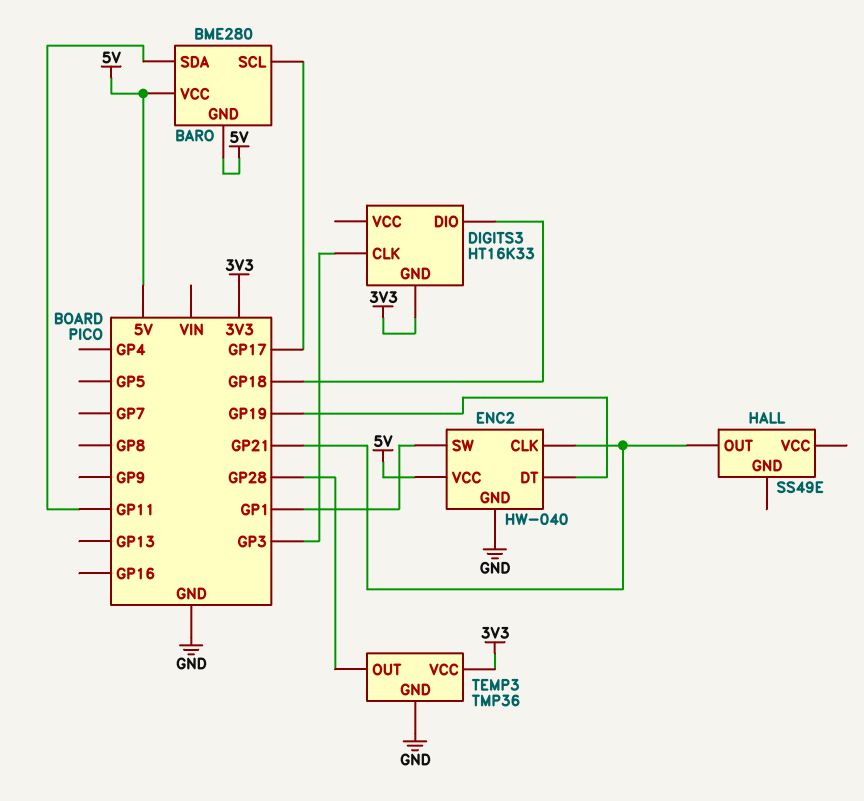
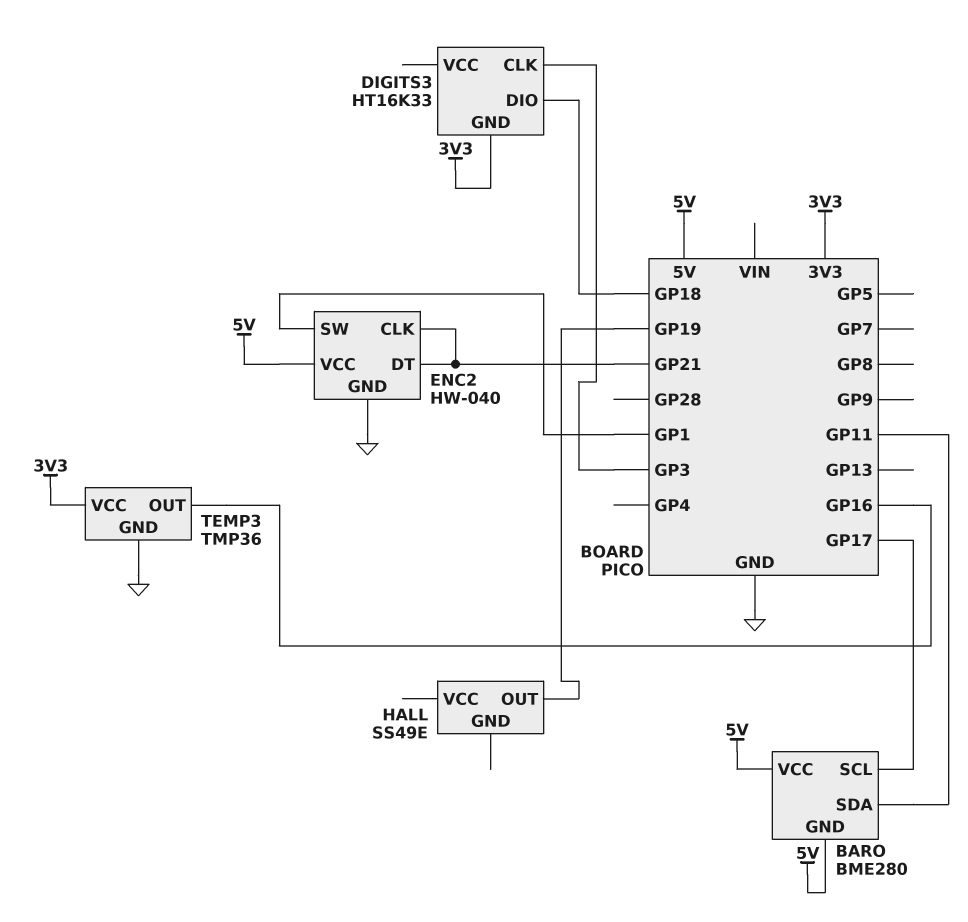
ENC2 pin DT: GP19 -> GP21
HALL pin OUT: GP21 -> GP19
TEMP3 pin OUT: GP28 -> GP16

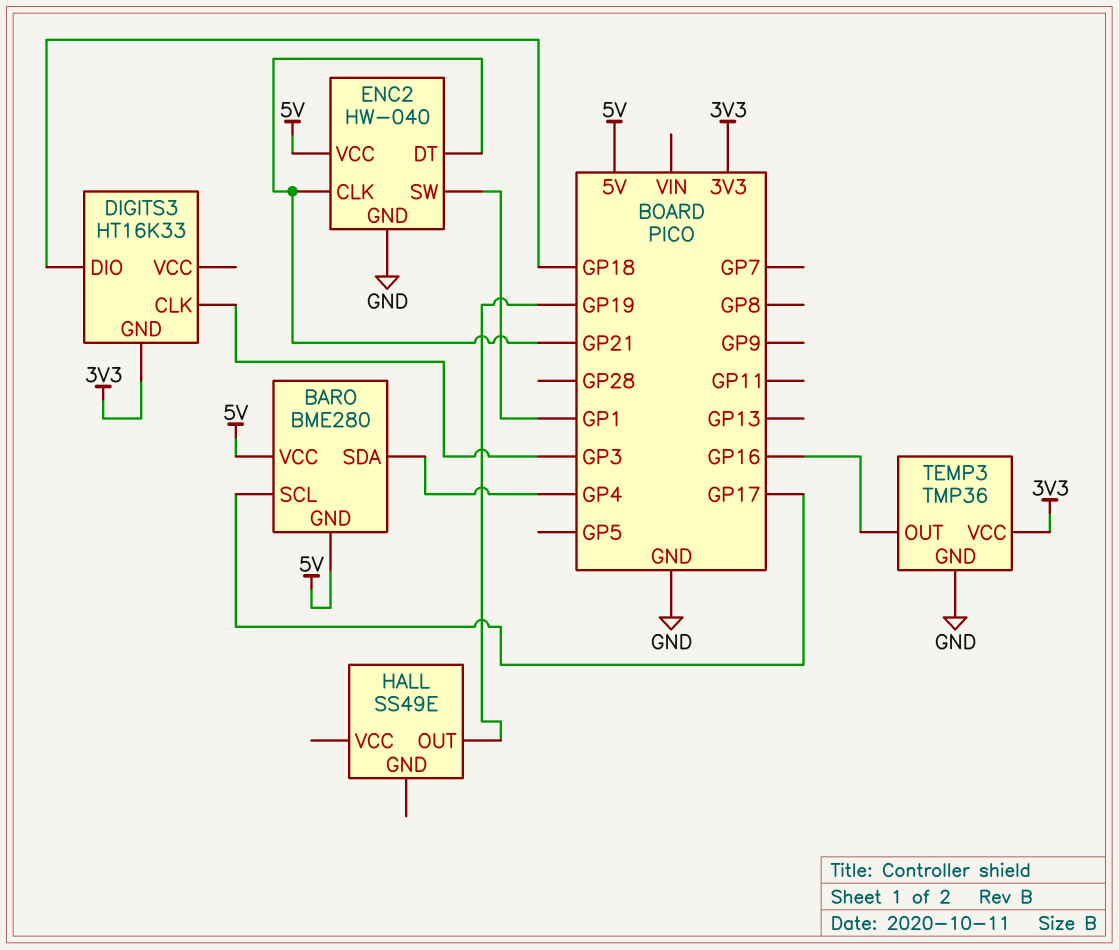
BARO pin SDA: GP11 -> GP4

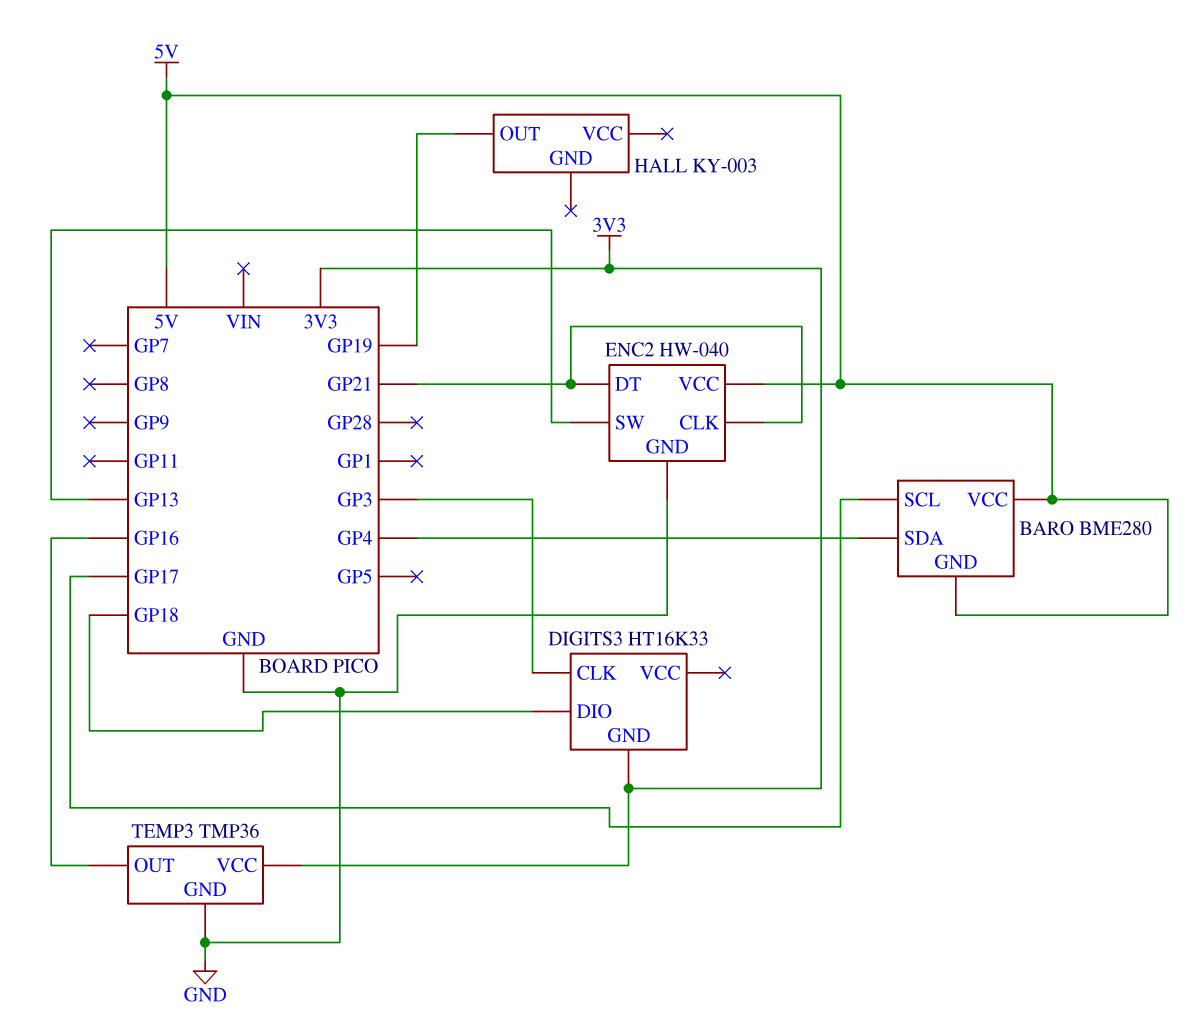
ENC2 pin SW: GP1 -> GP13
HALL: SS49E -> KY-003

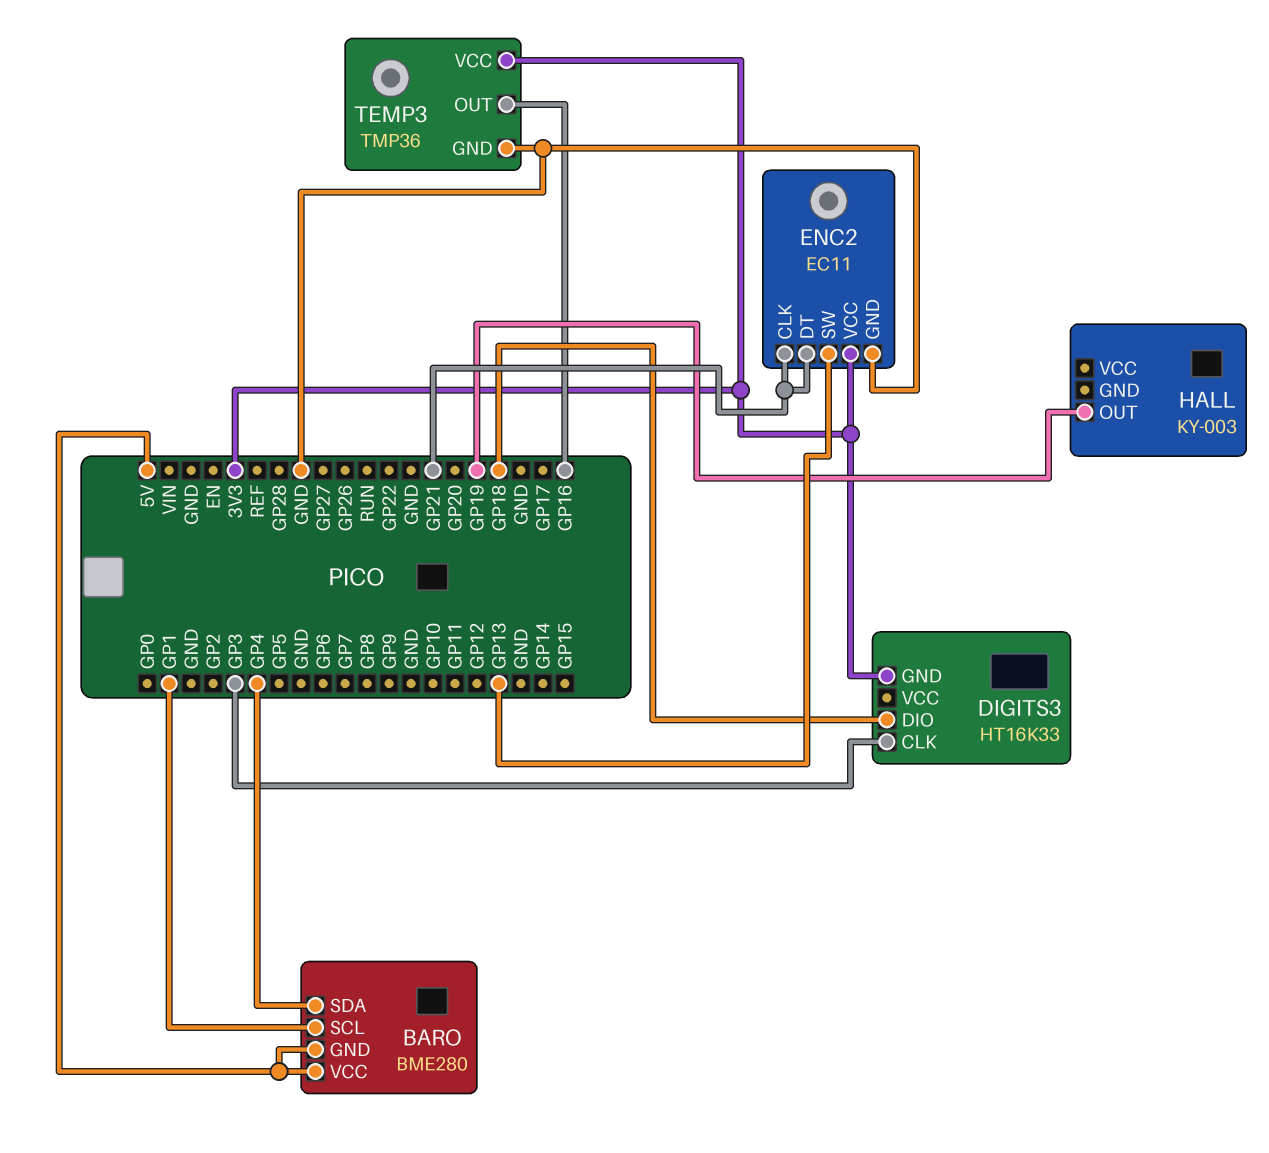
BARO pin SCL: GP17 -> GP1
ENC2: HW-040 -> EC11
ENC2 pin VCC: 5V -> 3V3

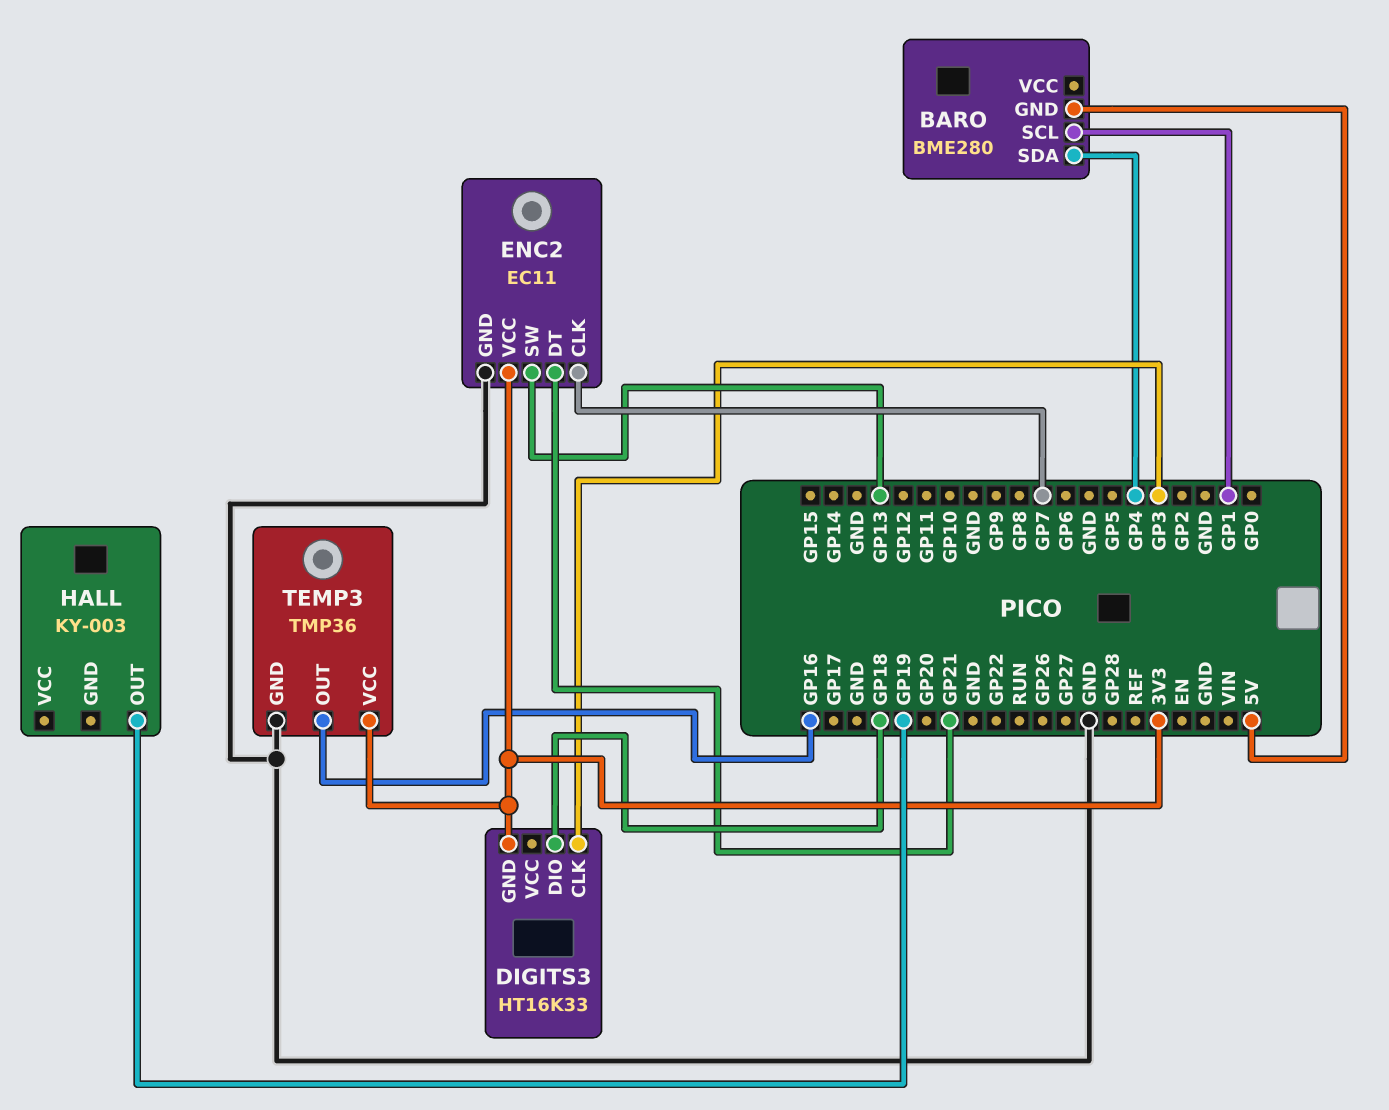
BARO pin VCC: 5V -> none
ENC2 pin CLK: GP21 -> GP7

